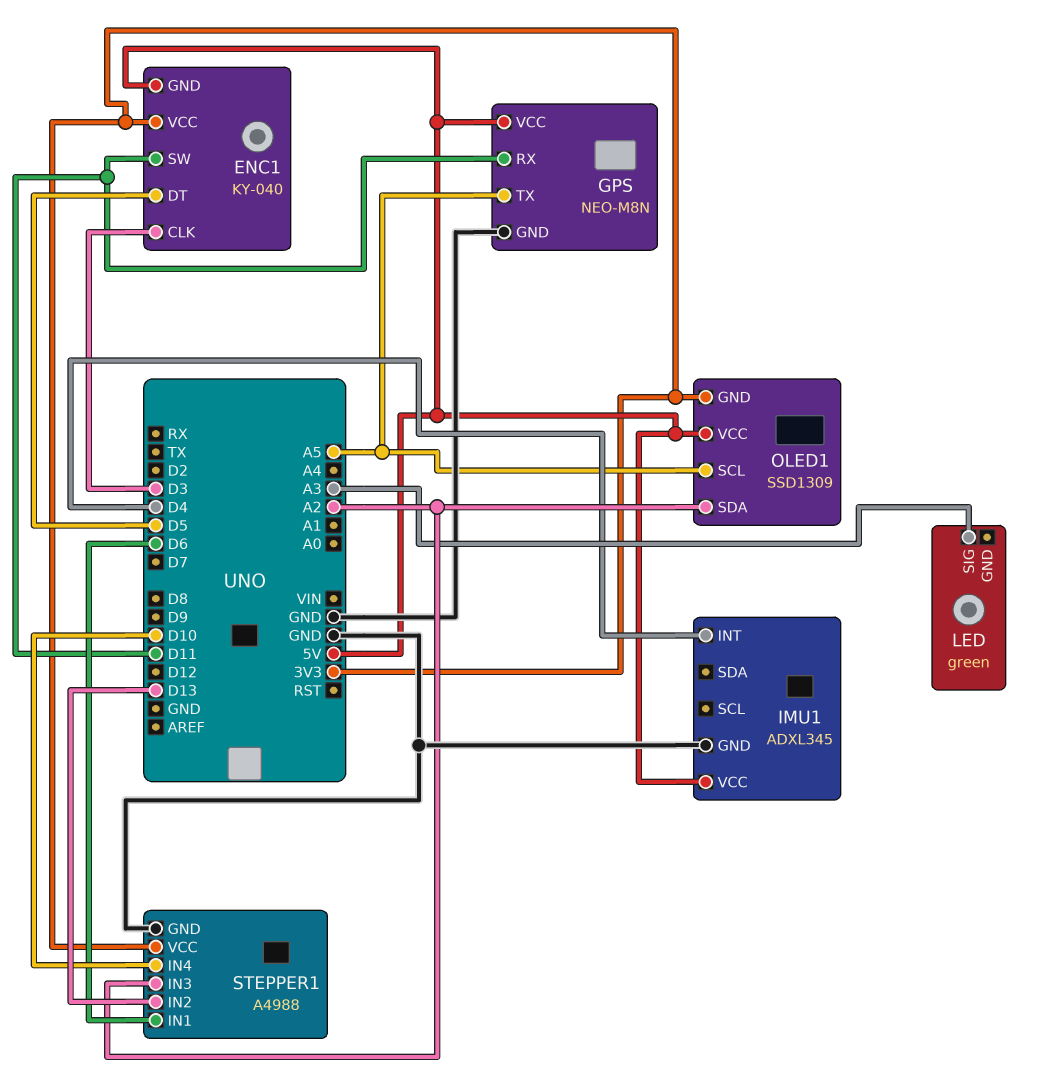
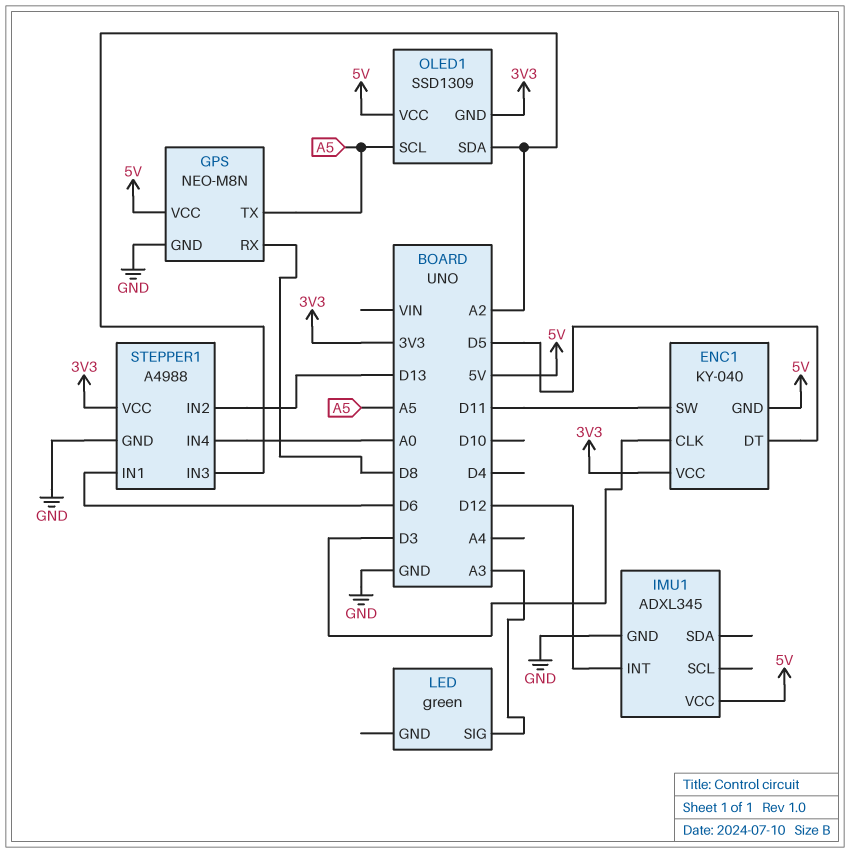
GPS pin RX: D11 -> D8
IMU1 pin INT: D4 -> D12
STEPPER1 pin IN4: D10 -> A0

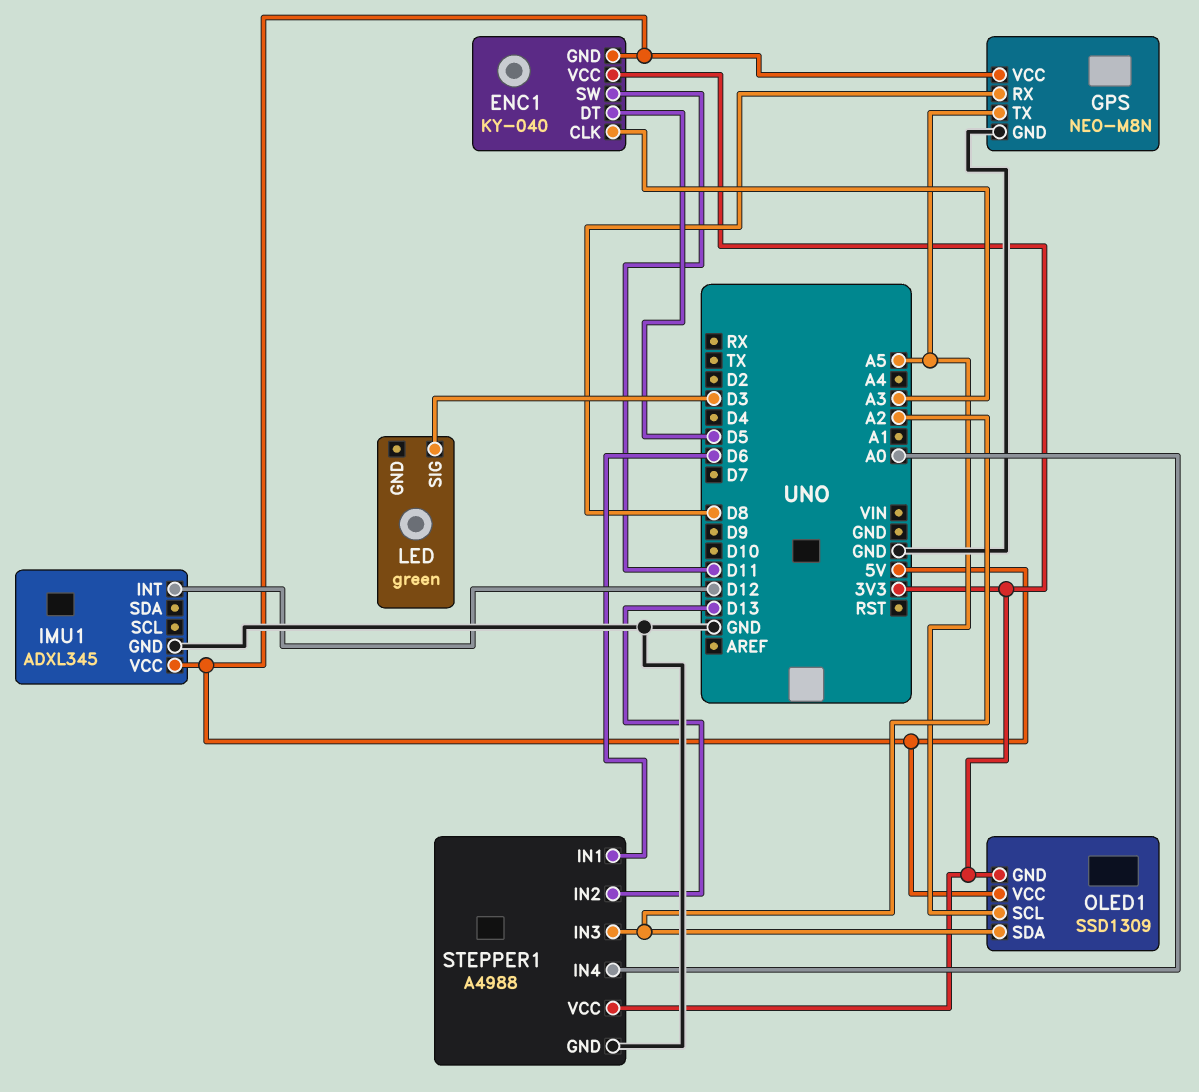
ENC1 pin CLK: D3 -> A3
LED pin SIG: A3 -> D3

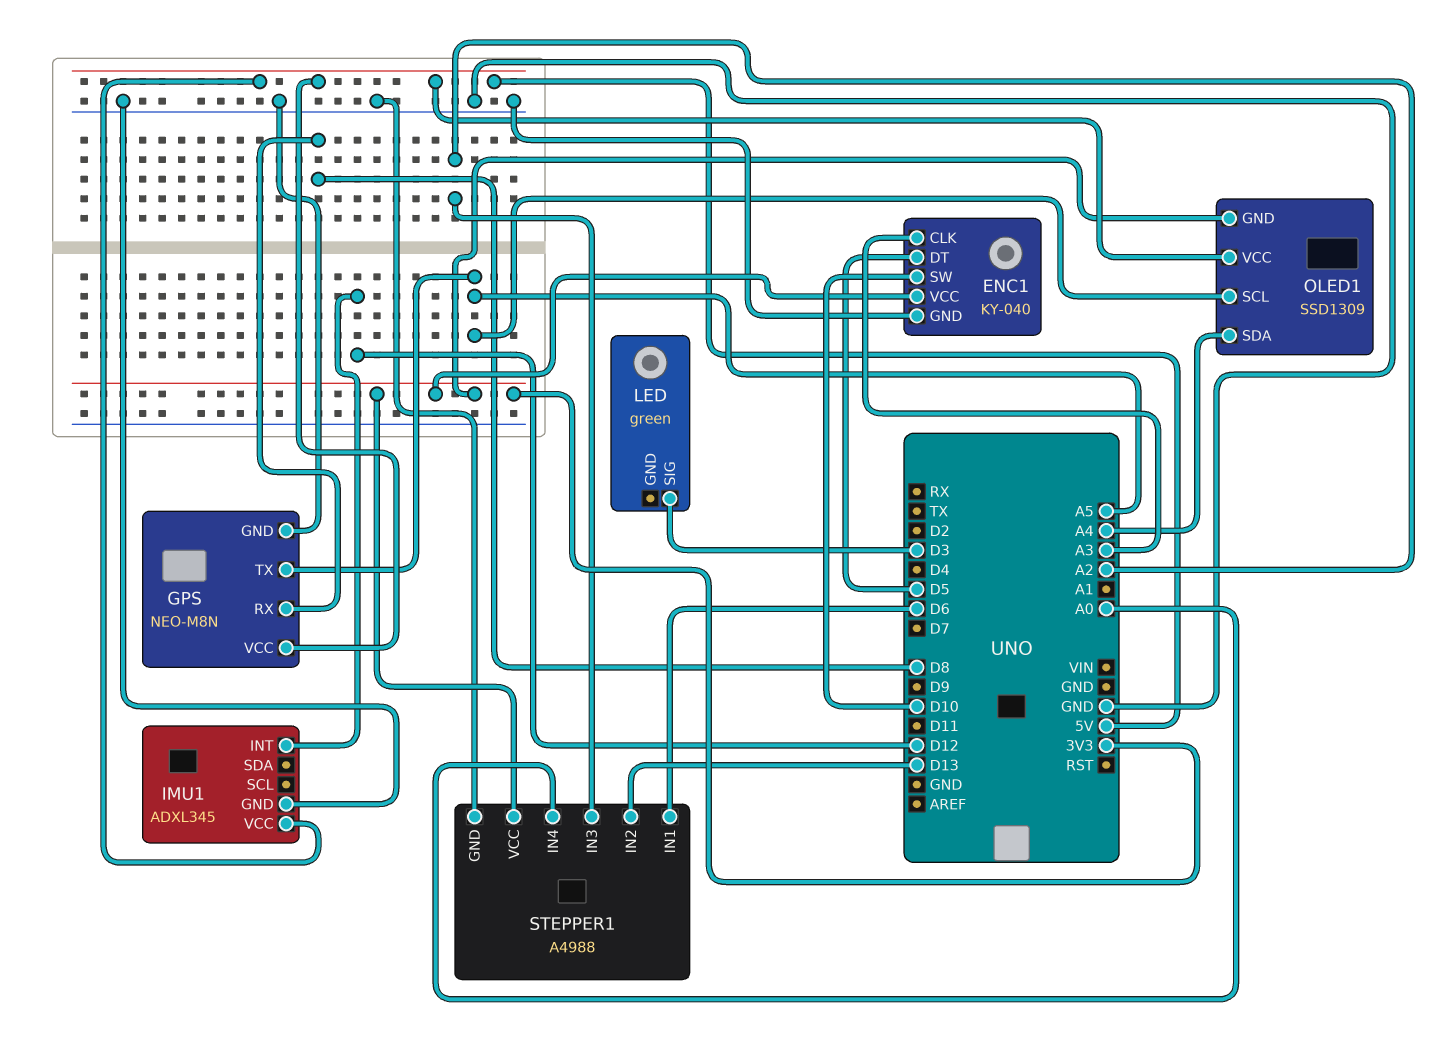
ENC1 pin GND: 5V -> GND
ENC1 pin SW: D11 -> D10
OLED1 pin SDA: A2 -> A4

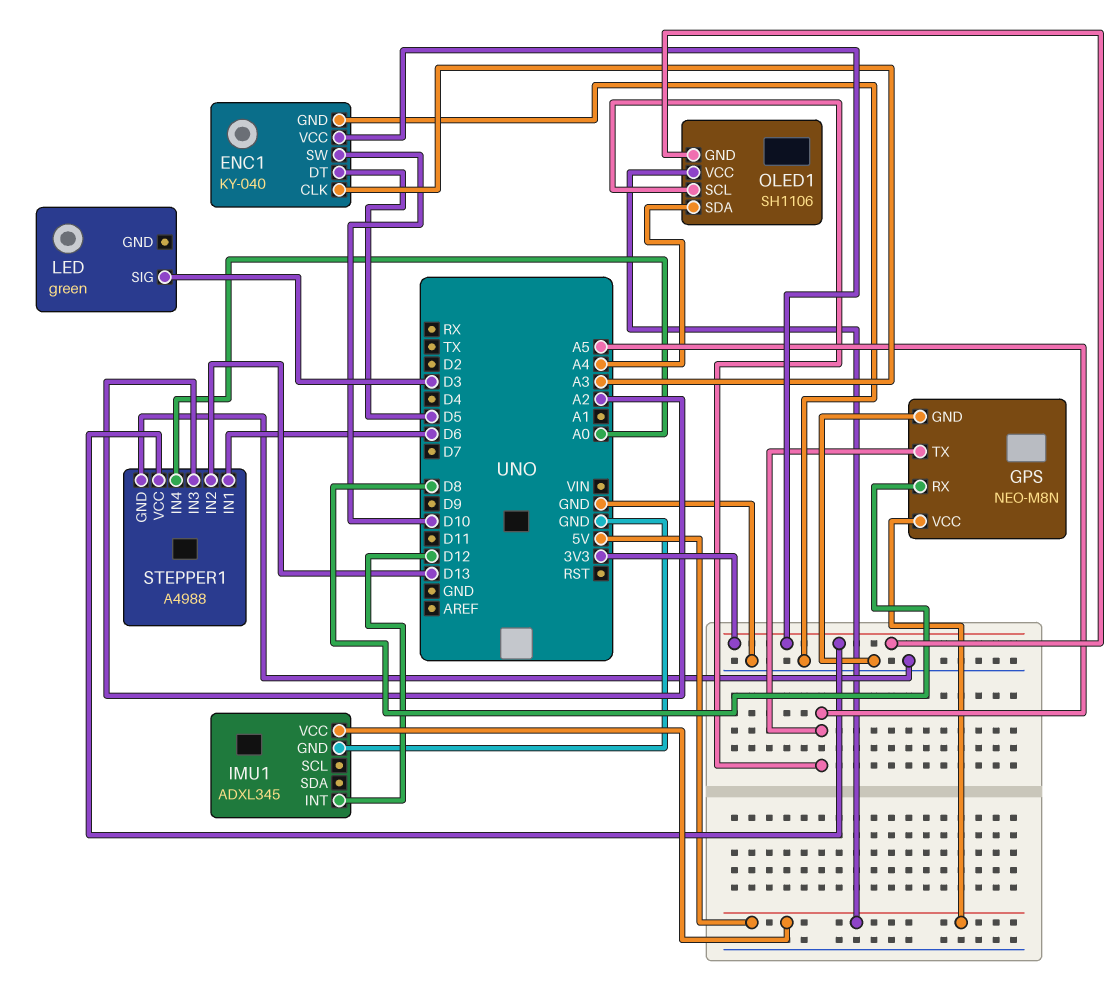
OLED1: SSD1309 -> SH1106

